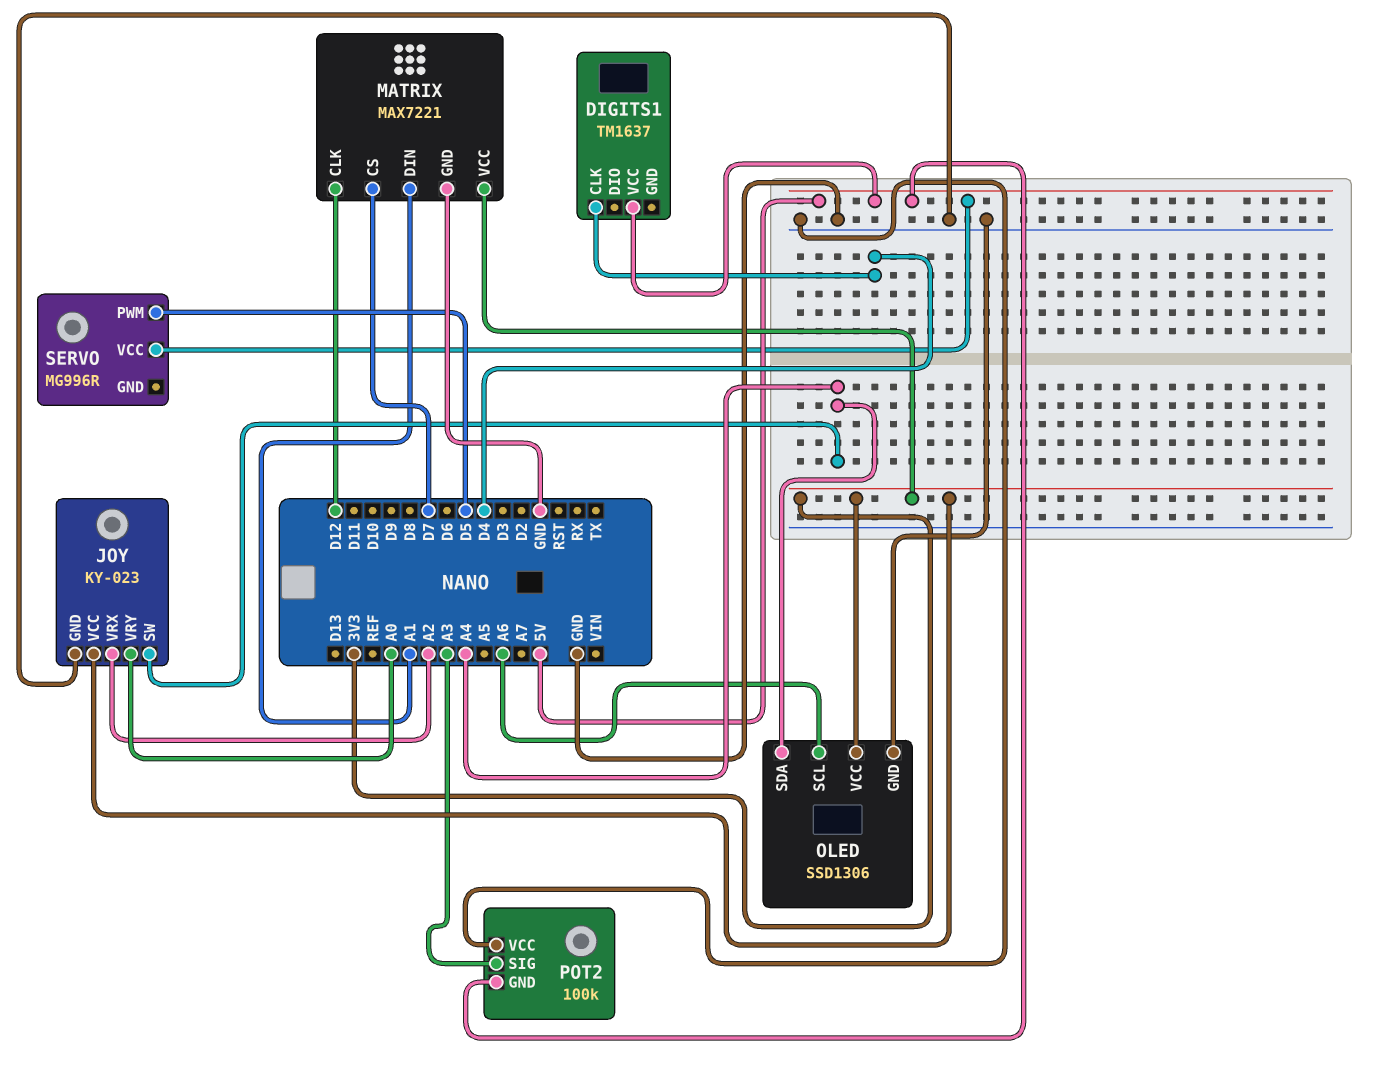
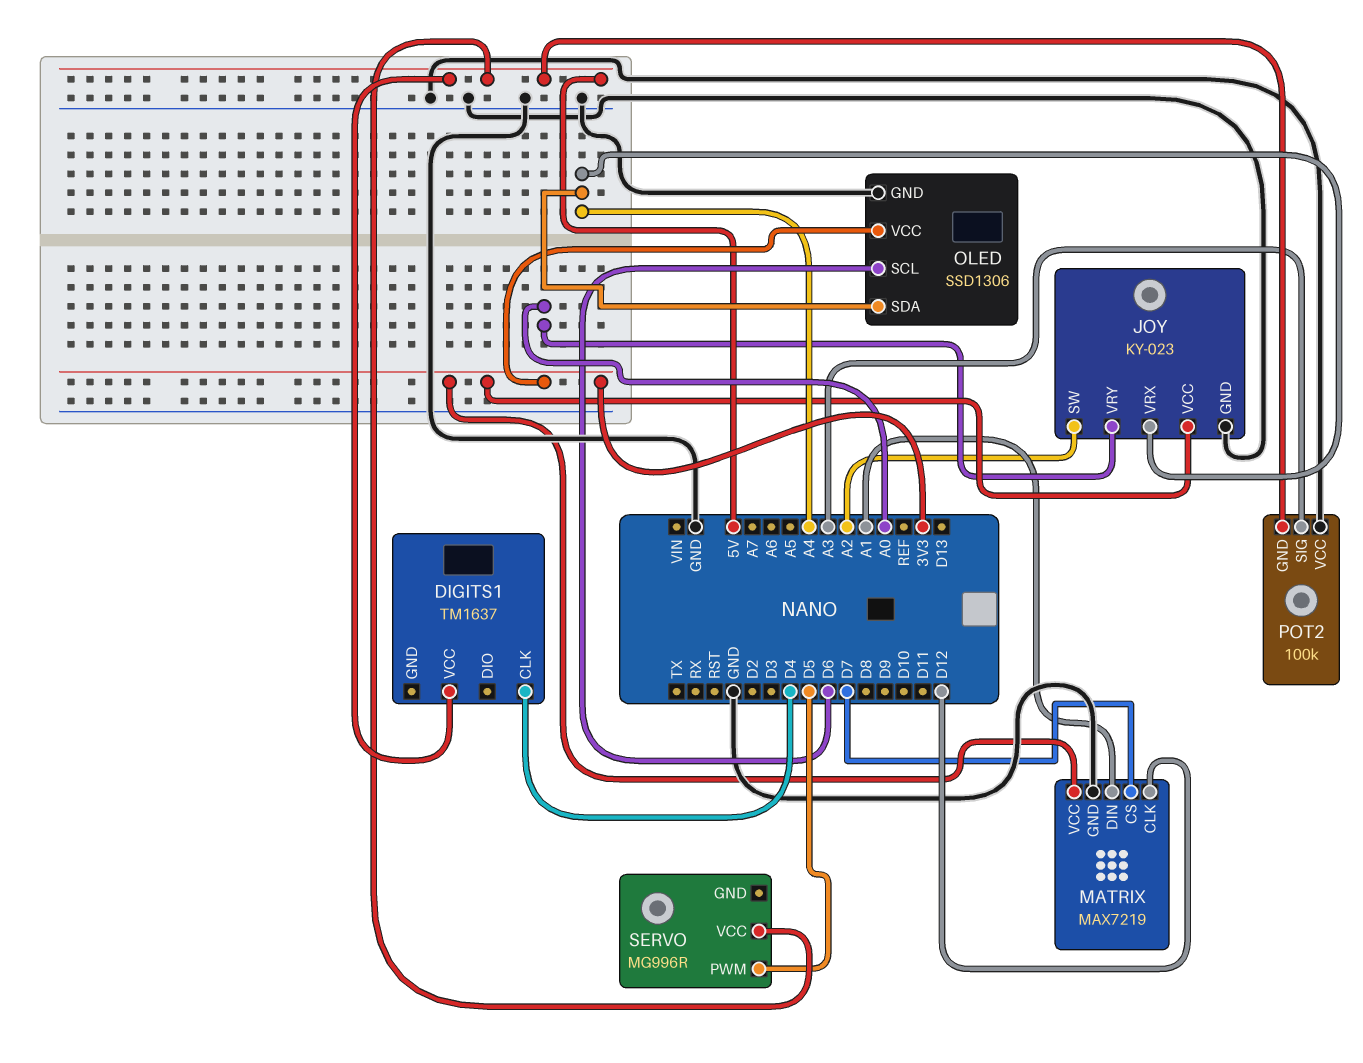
JOY pin SW: A4 -> A2
JOY pin VRX: A2 -> A4
MATRIX: MAX7221 -> MAX7219
OLED pin SCL: A6 -> D6

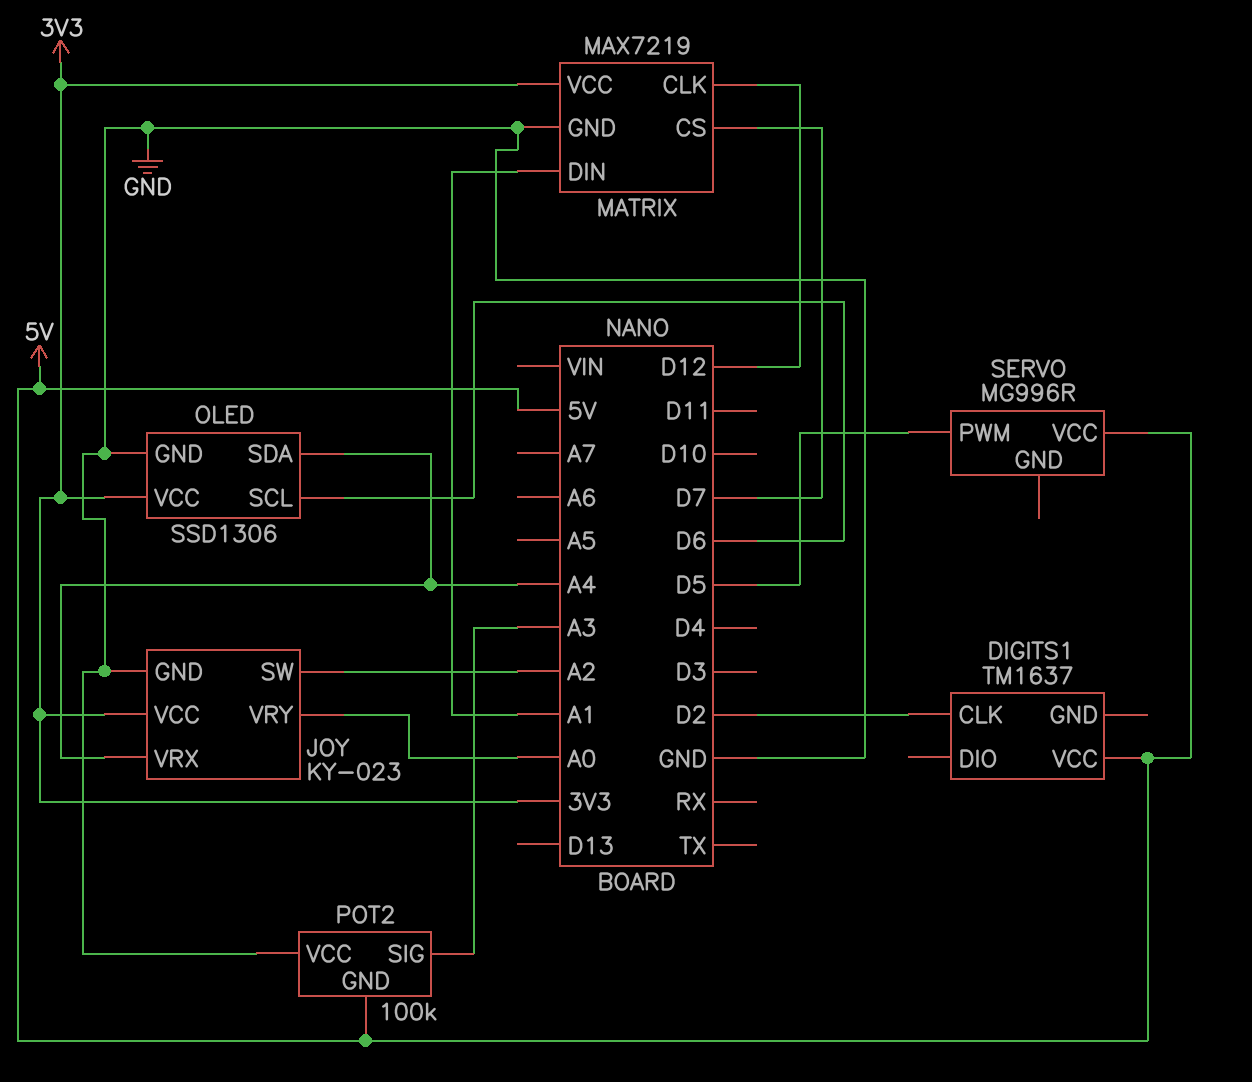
DIGITS1 pin CLK: D4 -> D2

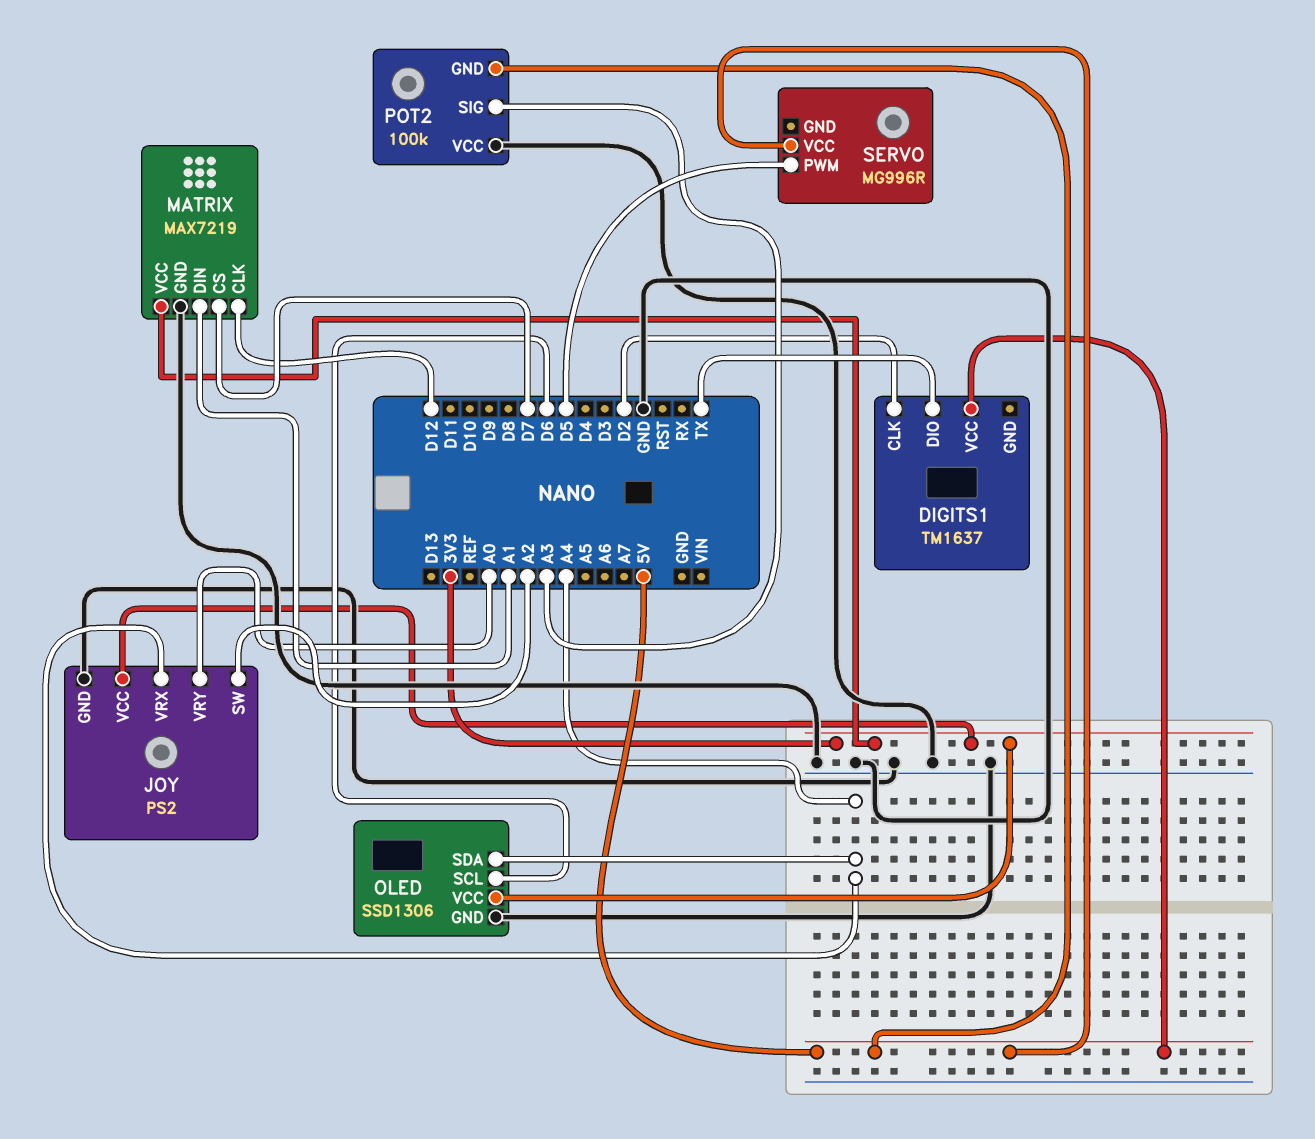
DIGITS1 pin DIO: none -> TX
JOY: KY-023 -> PS2

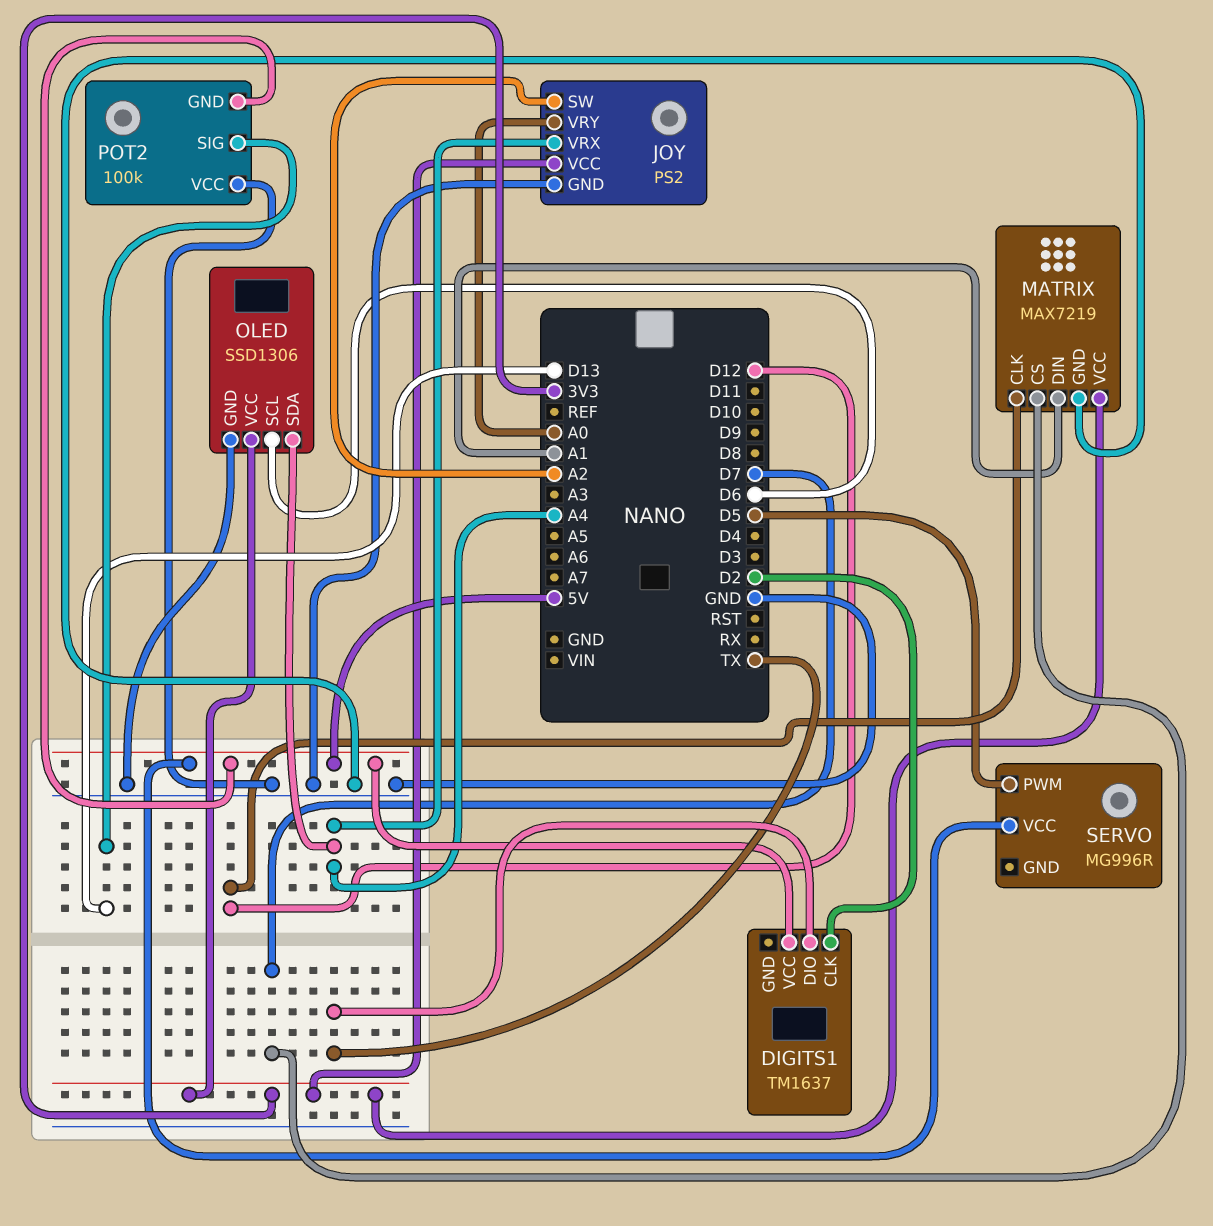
POT2 pin SIG: A3 -> D13

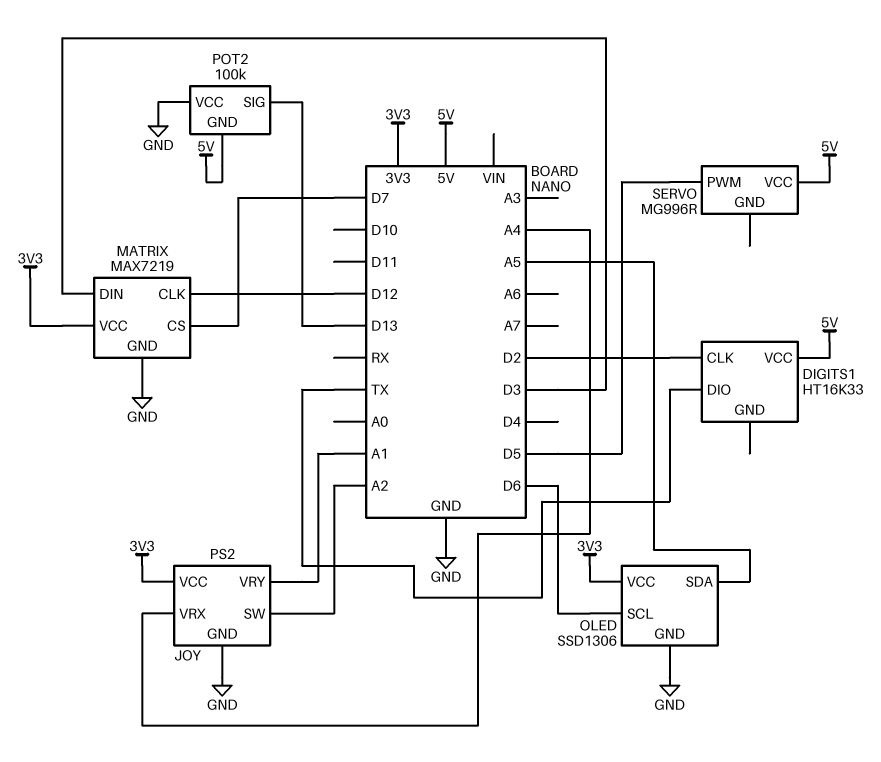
DIGITS1: TM1637 -> HT16K33
JOY pin VRY: A0 -> A1
MATRIX pin DIN: A1 -> D3
OLED pin SDA: A4 -> A5

